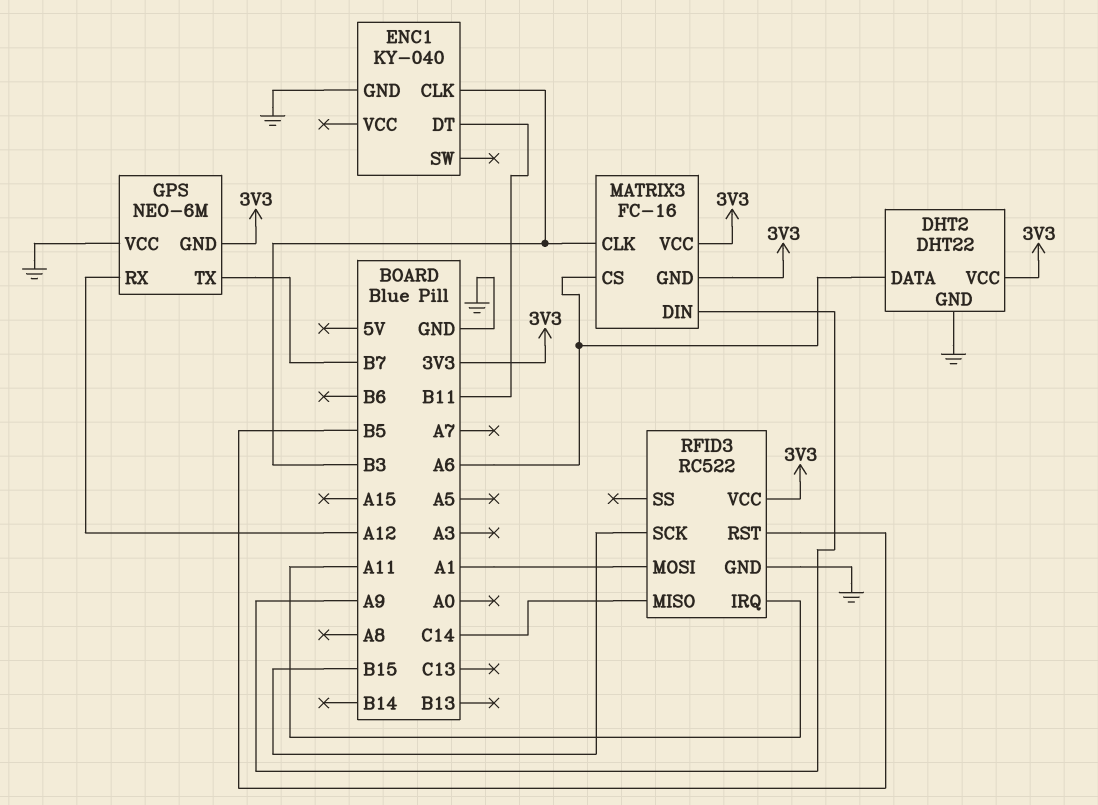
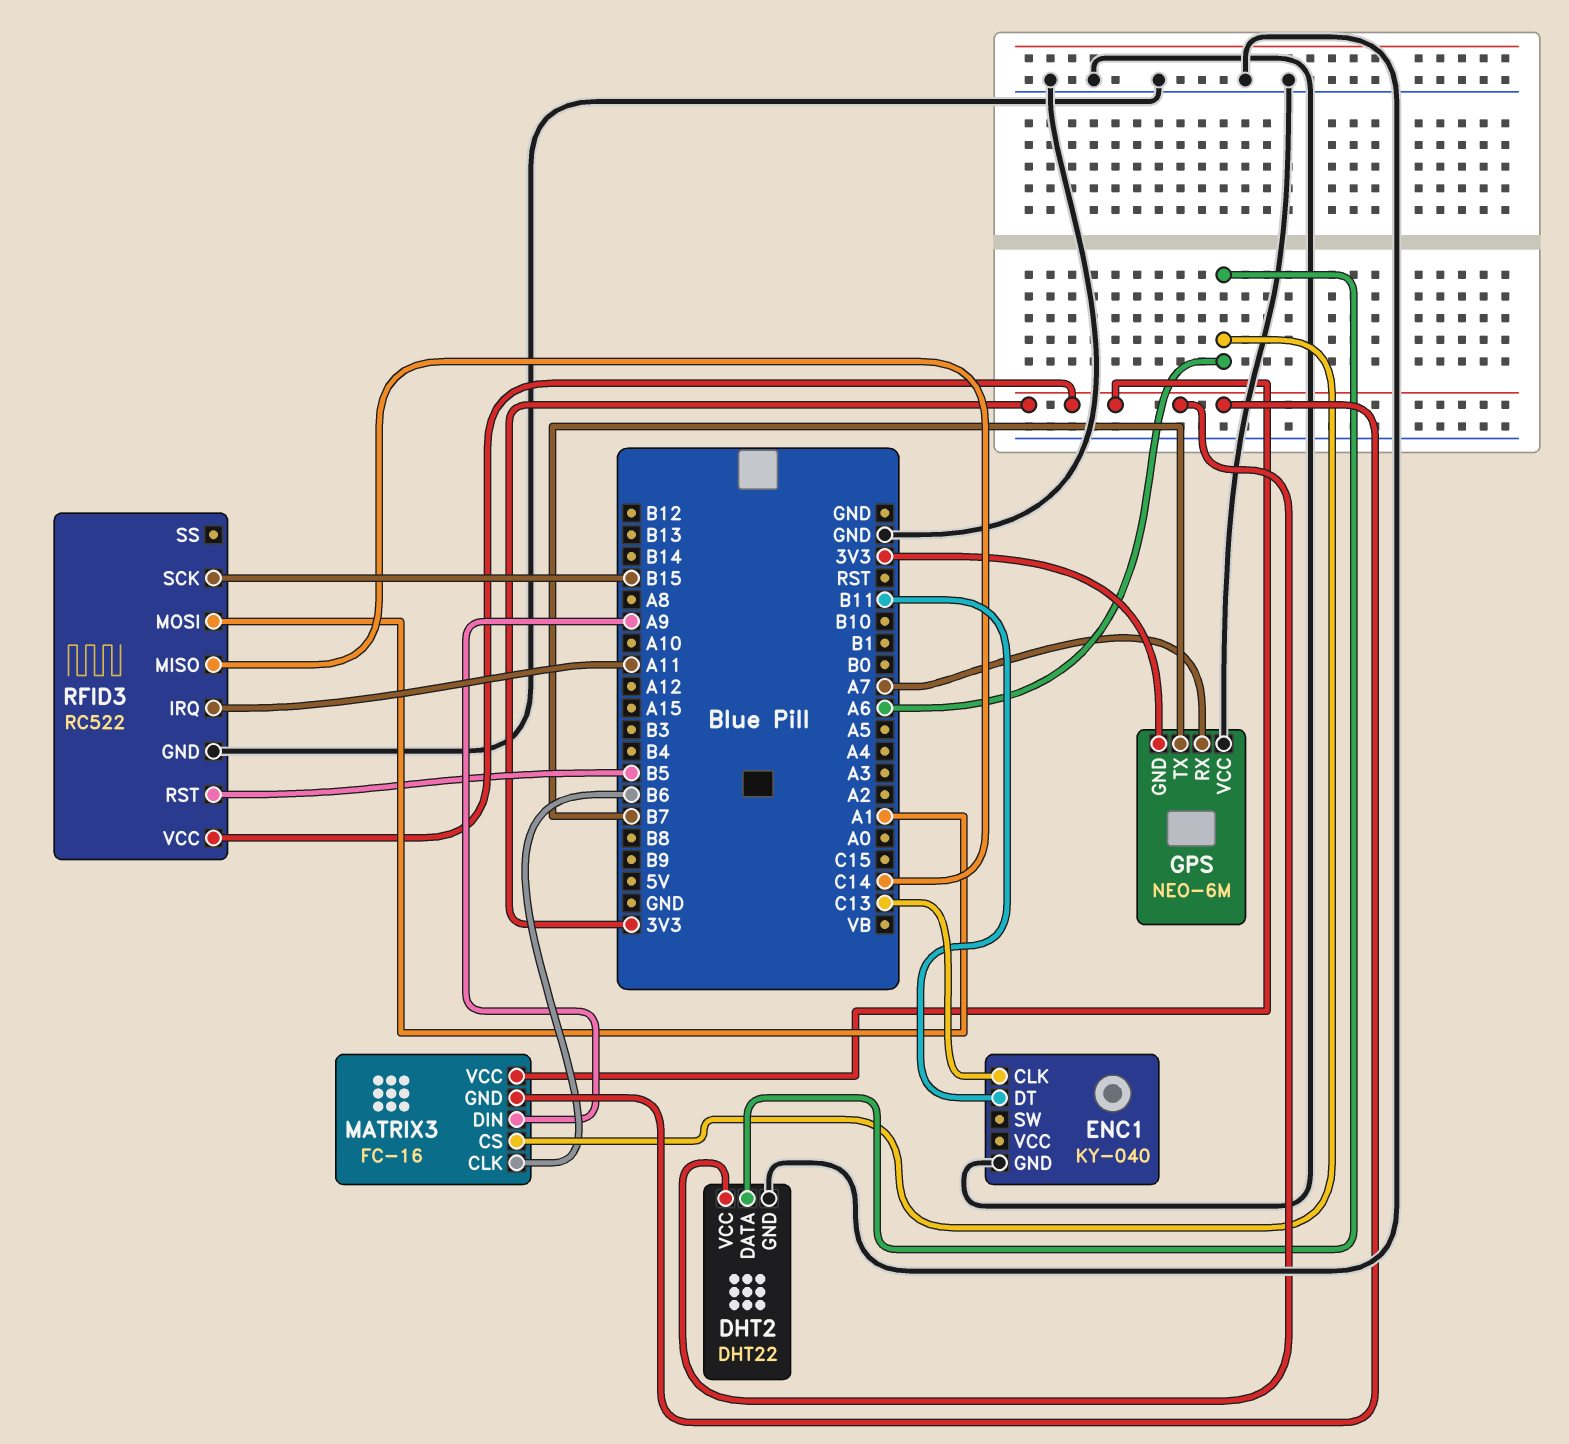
ENC1 pin CLK: B3 -> C13
GPS pin RX: A12 -> A7
MATRIX3 pin CLK: B3 -> B6

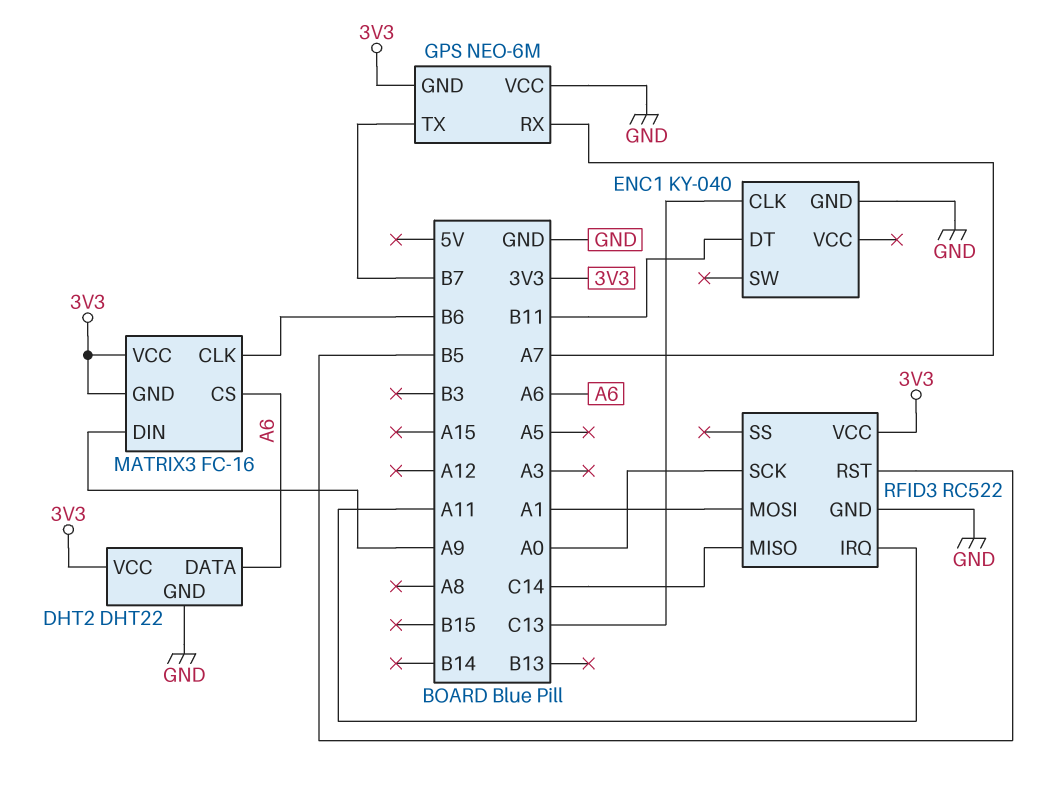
RFID3 pin SCK: B15 -> A0

